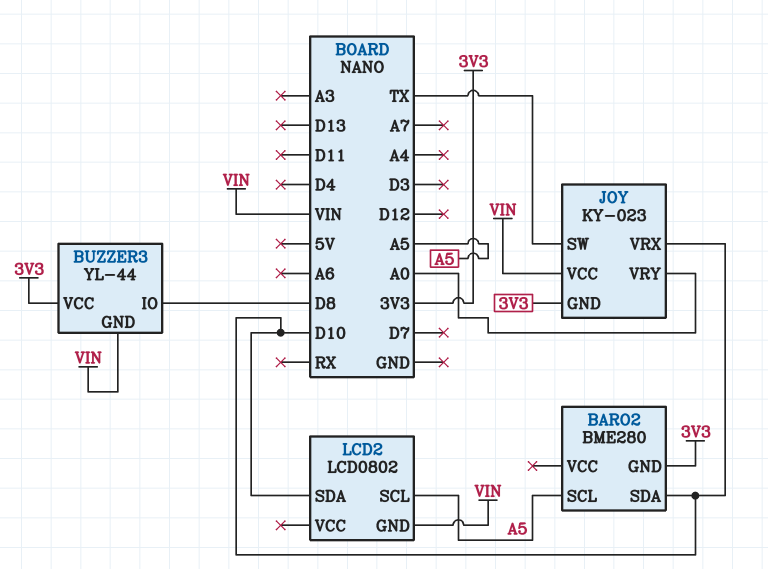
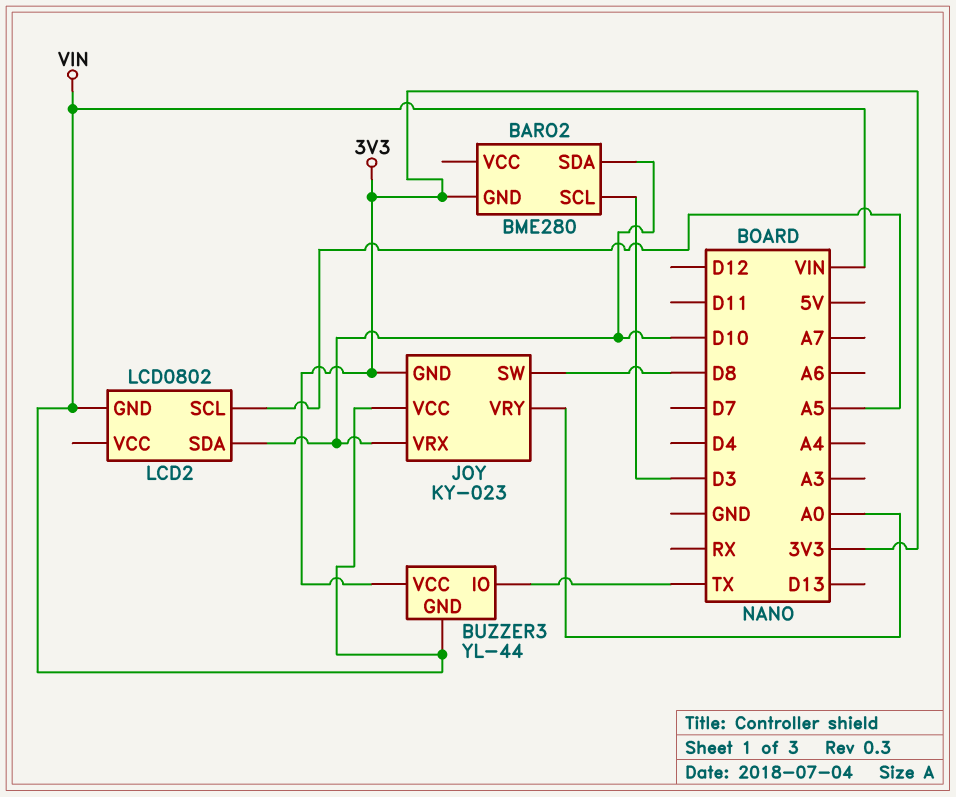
BARO2 pin SCL: A5 -> D3
BUZZER3 pin IO: D8 -> TX
JOY pin SW: TX -> D8

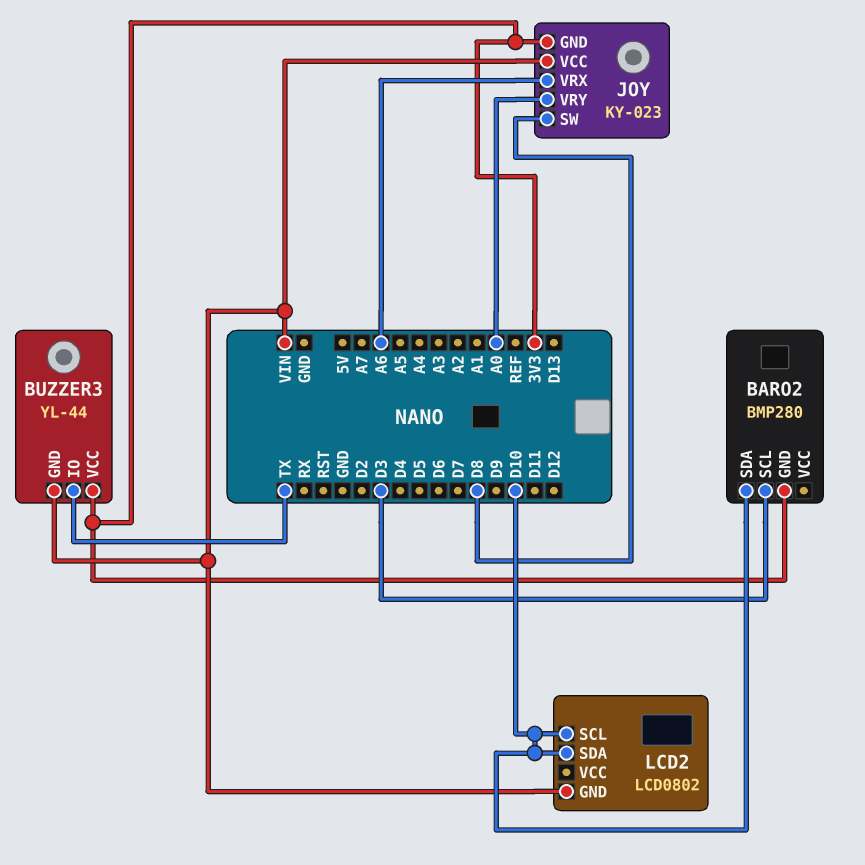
BARO2: BME280 -> BMP280
JOY pin VRX: D10 -> A6
LCD2 pin SCL: A5 -> D10

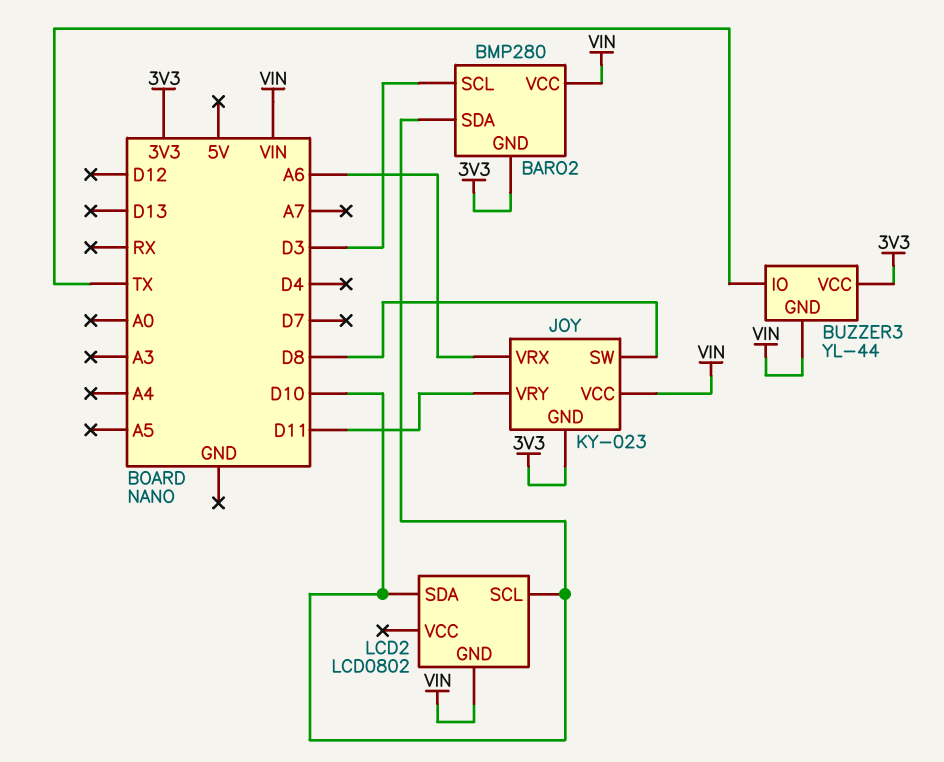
BARO2 pin VCC: none -> VIN
JOY pin VRY: A0 -> D11

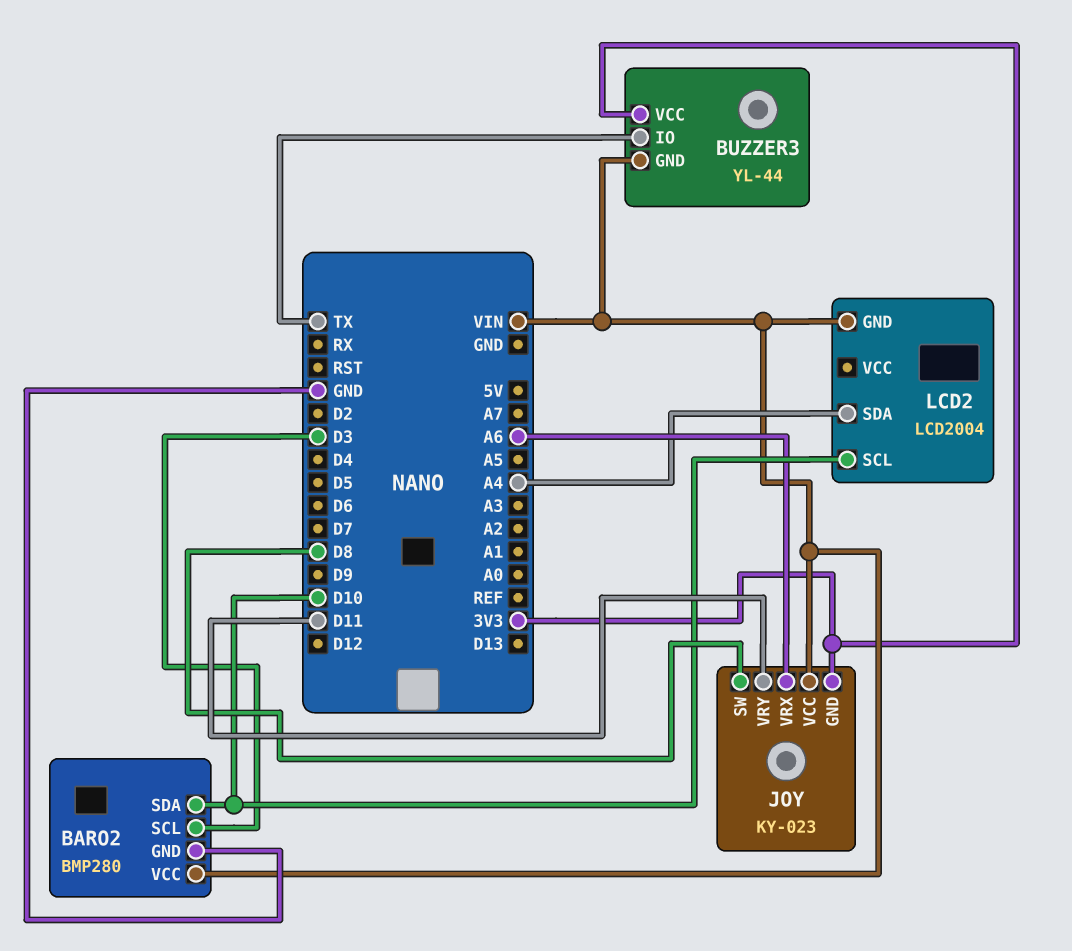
BARO2 pin GND: 3V3 -> GND
LCD2: LCD0802 -> LCD2004
LCD2 pin SDA: D10 -> A4

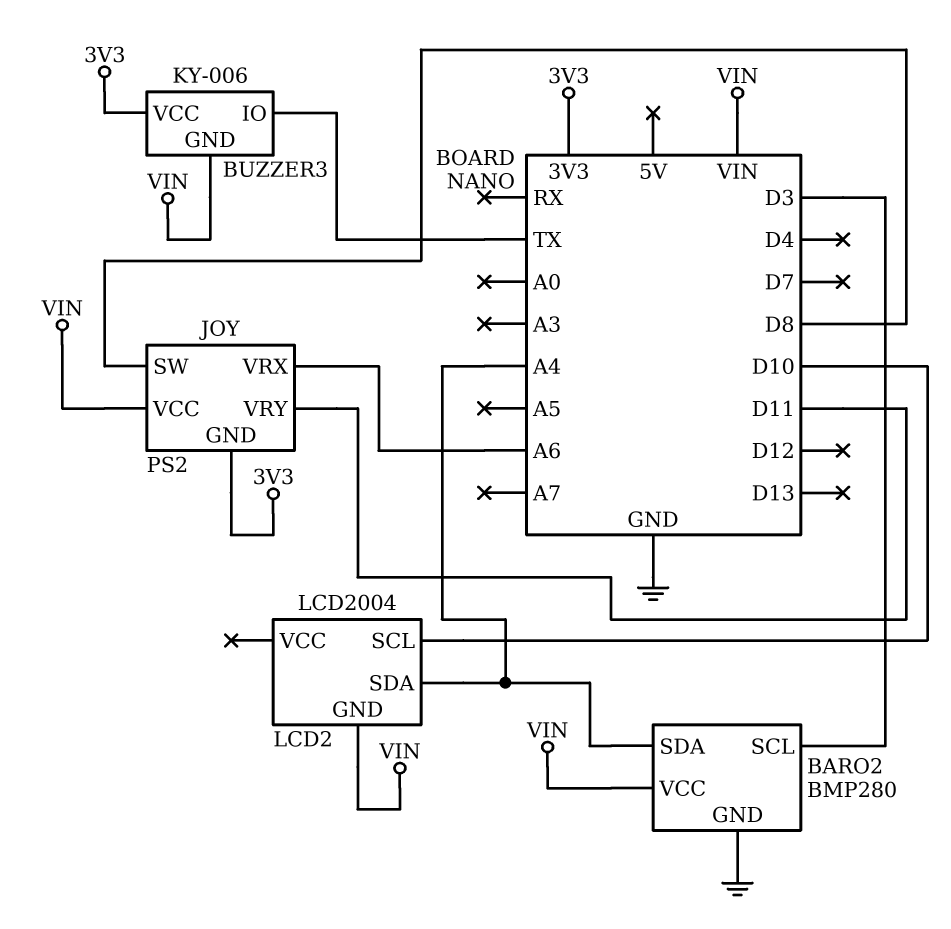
BARO2 pin SDA: D10 -> A4
BUZZER3: YL-44 -> KY-006
JOY: KY-023 -> PS2

